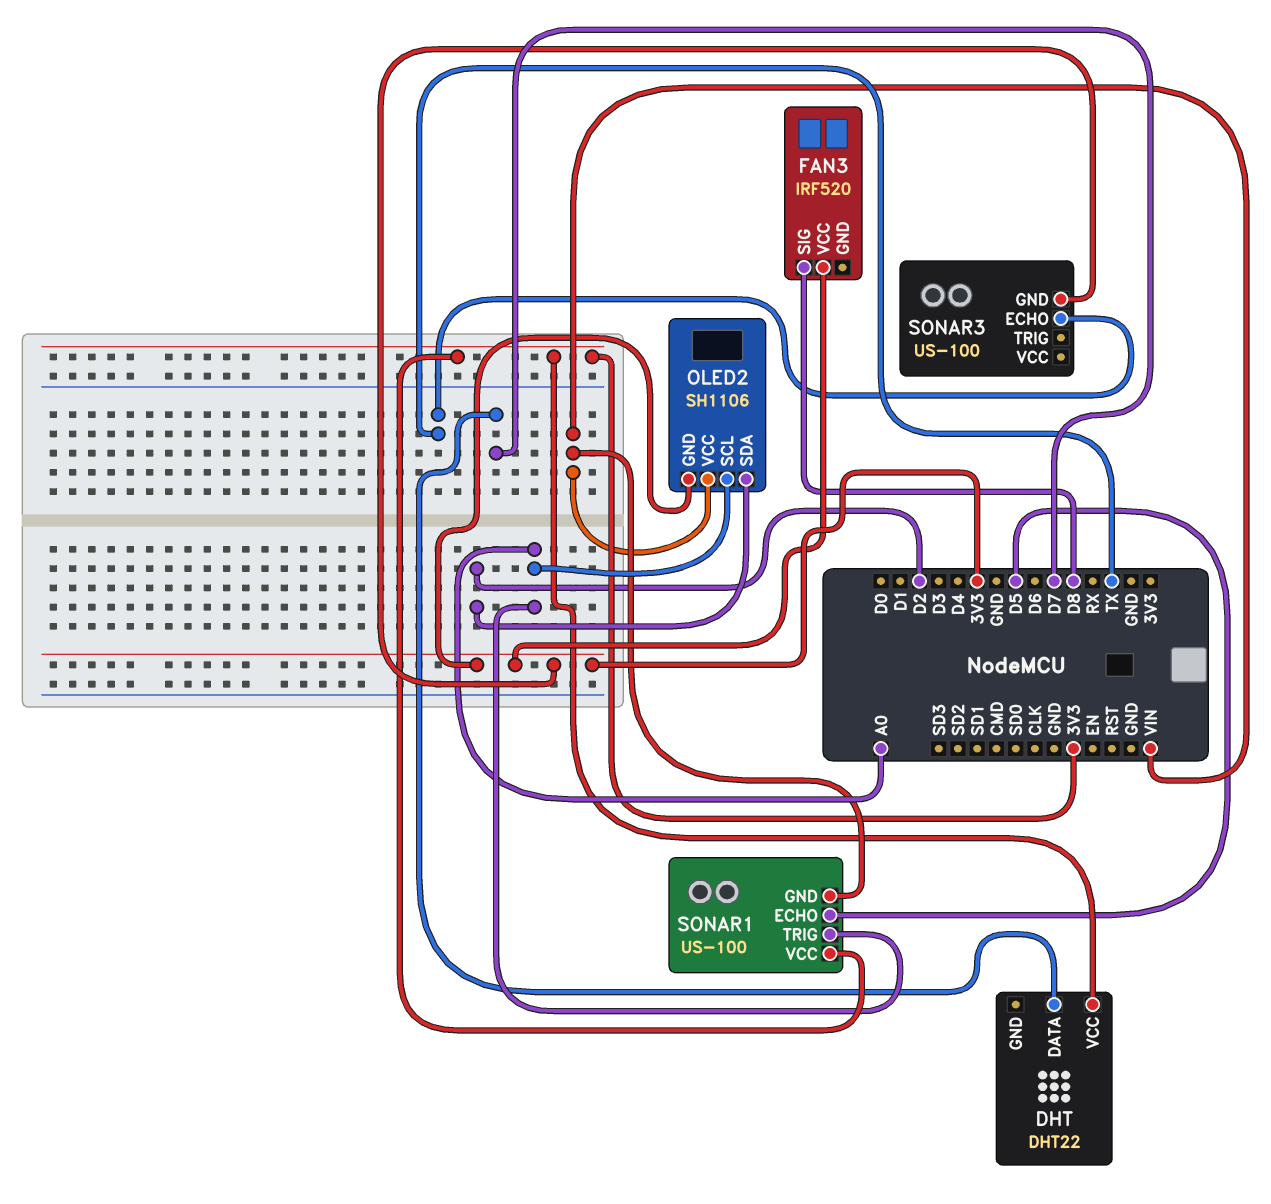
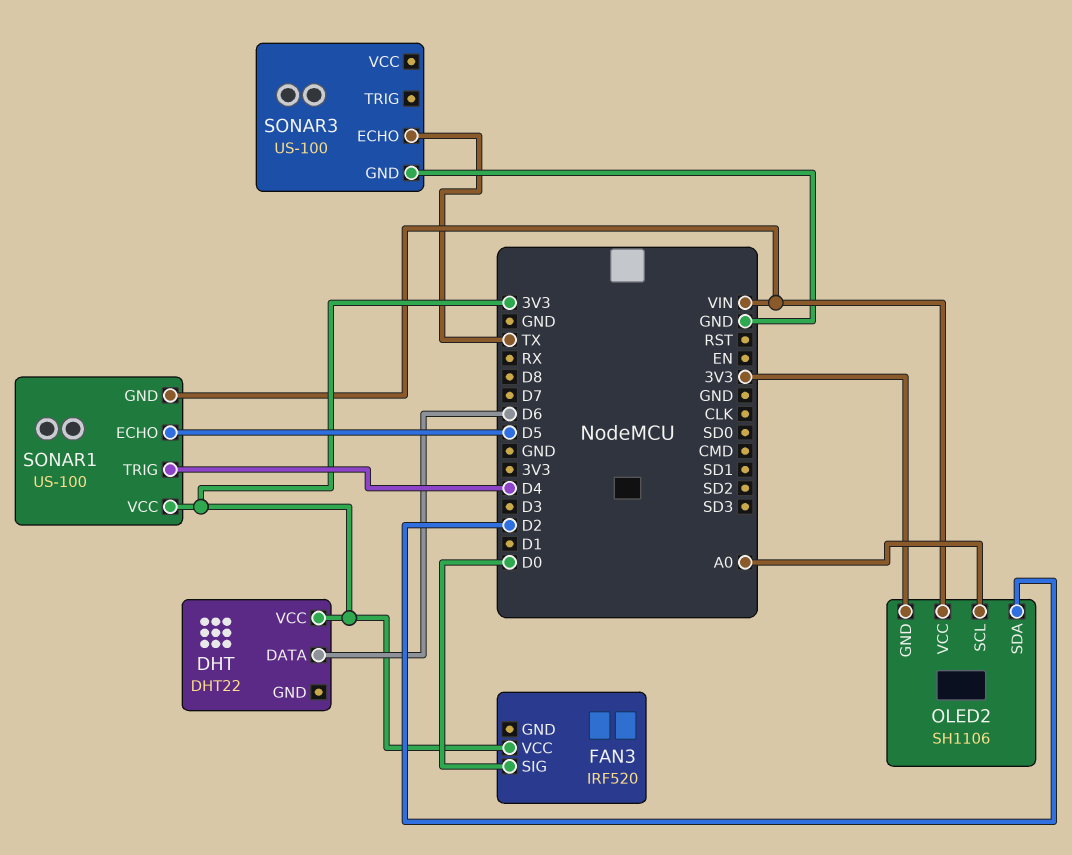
DHT pin DATA: D7 -> D6
FAN3 pin SIG: D8 -> D0
SONAR1 pin TRIG: A0 -> D4
SONAR3 pin GND: 3V3 -> GND

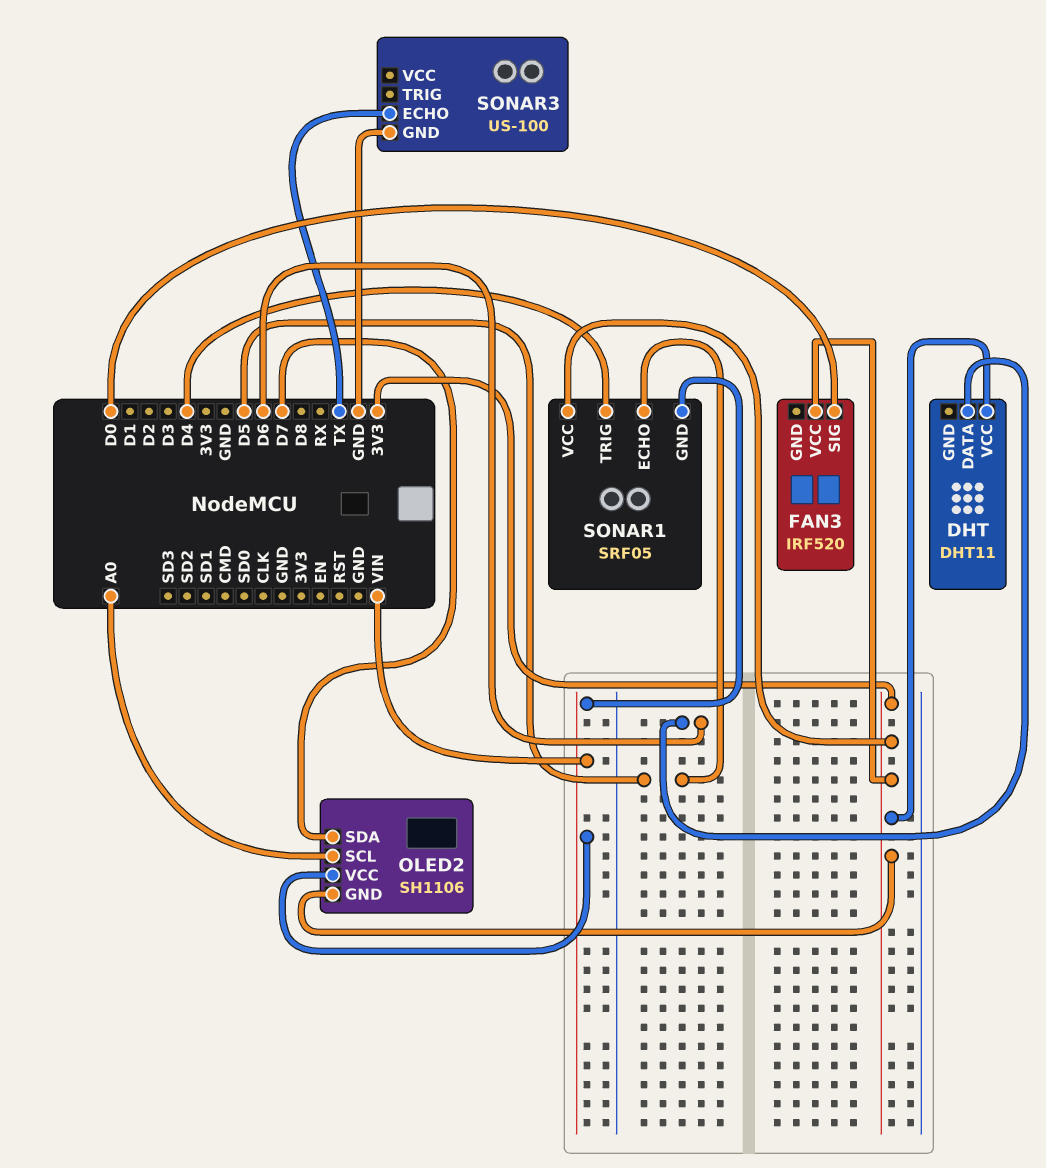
DHT: DHT22 -> DHT11
OLED2 pin SDA: D2 -> D7
SONAR1: US-100 -> SRF05

